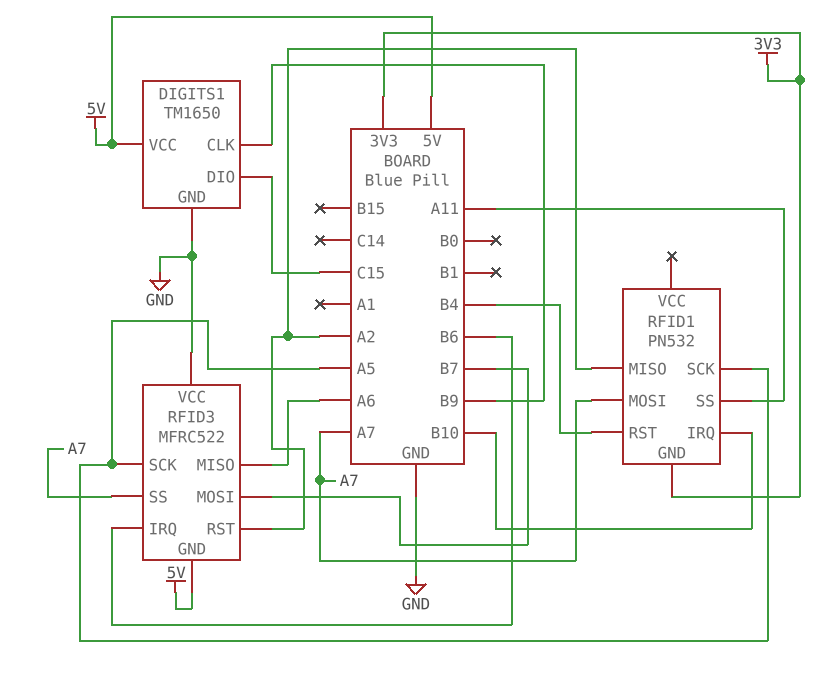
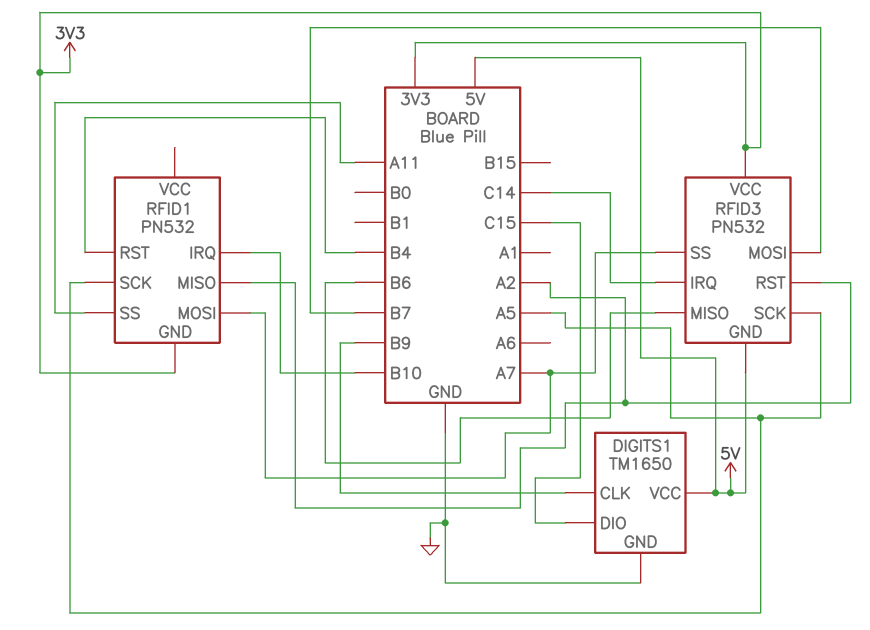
RFID3: MFRC522 -> PN532
RFID3 pin IRQ: B6 -> C14
RFID3 pin MISO: A6 -> B6
RFID3 pin VCC: GND -> 3V3

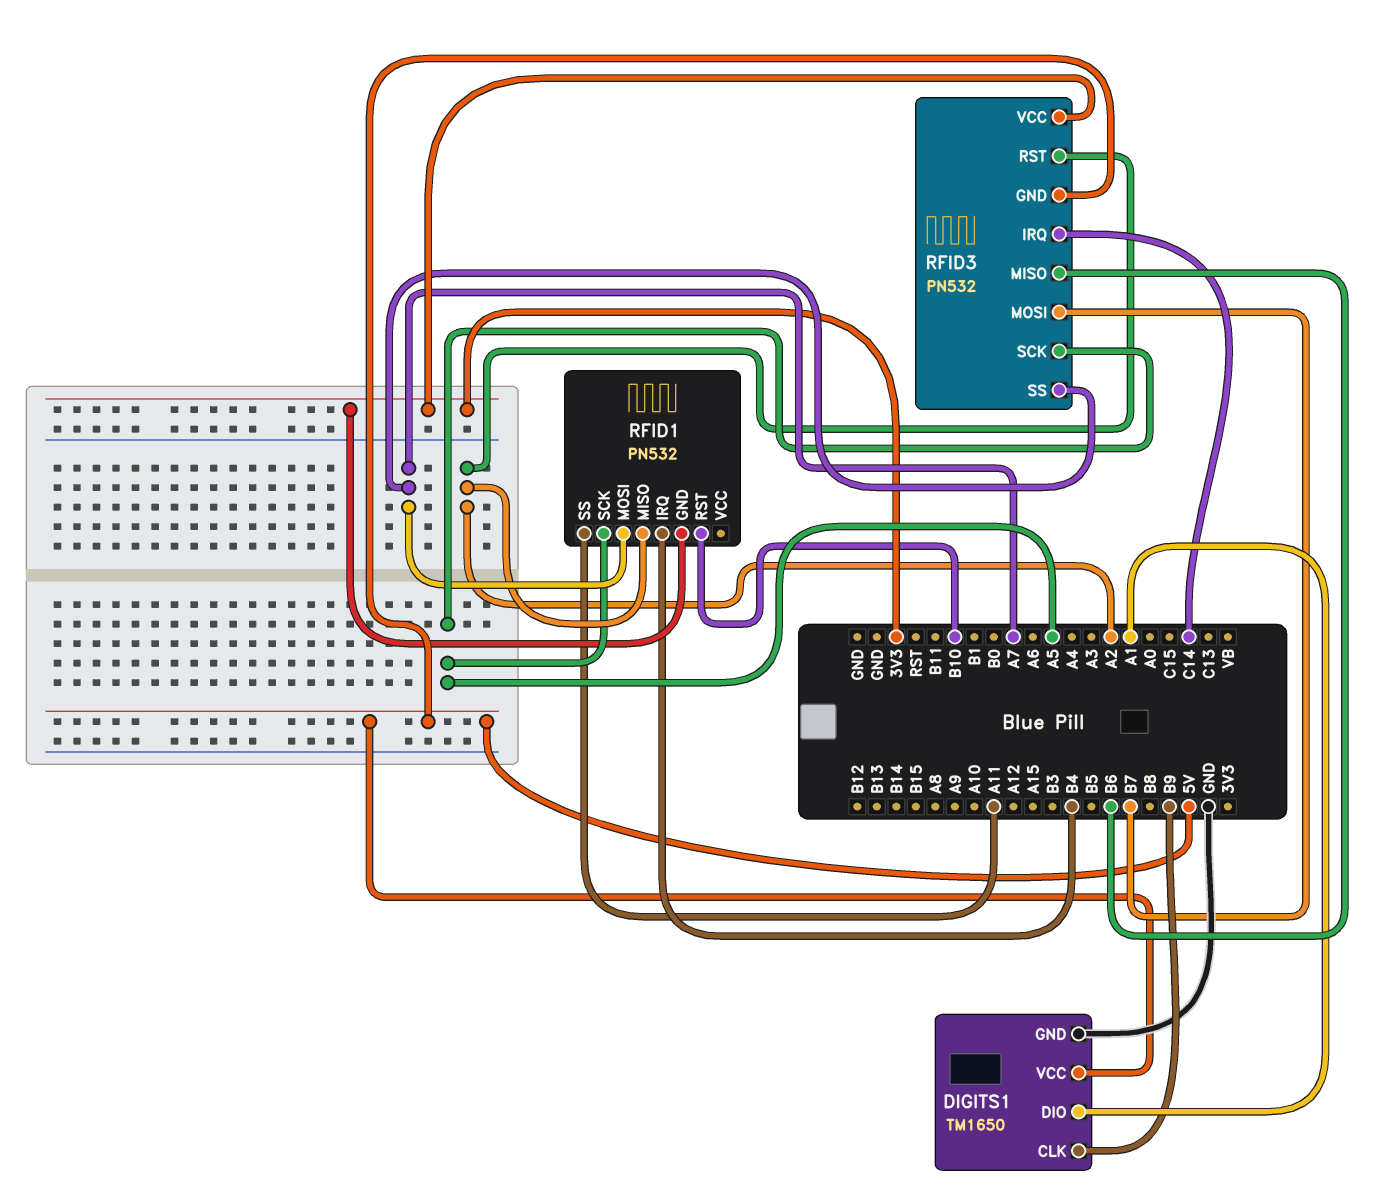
DIGITS1 pin DIO: C15 -> A1
RFID1 pin IRQ: B10 -> B4
RFID1 pin RST: B4 -> B10

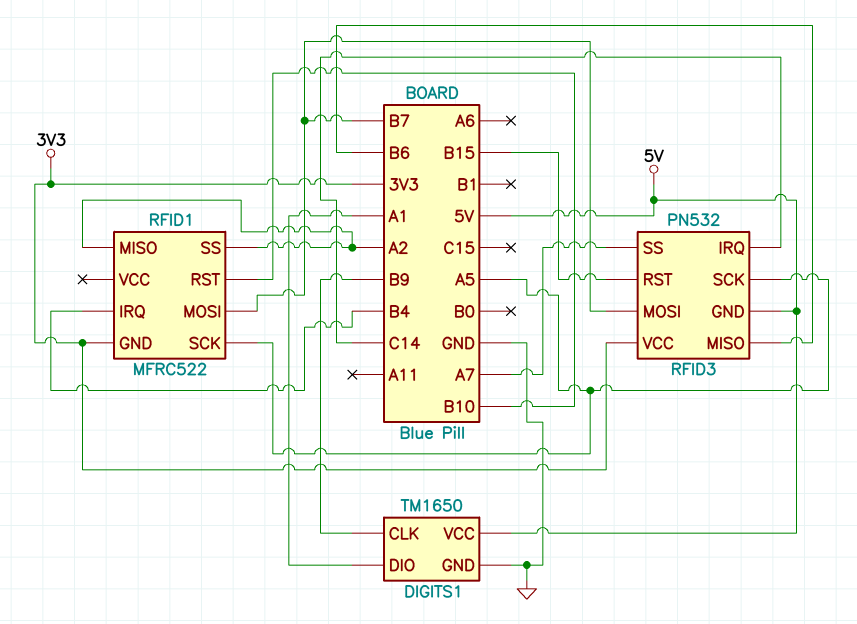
RFID1: PN532 -> MFRC522
RFID1 pin MOSI: A7 -> B7
RFID1 pin SS: A11 -> A2
RFID3 pin RST: A2 -> B15

